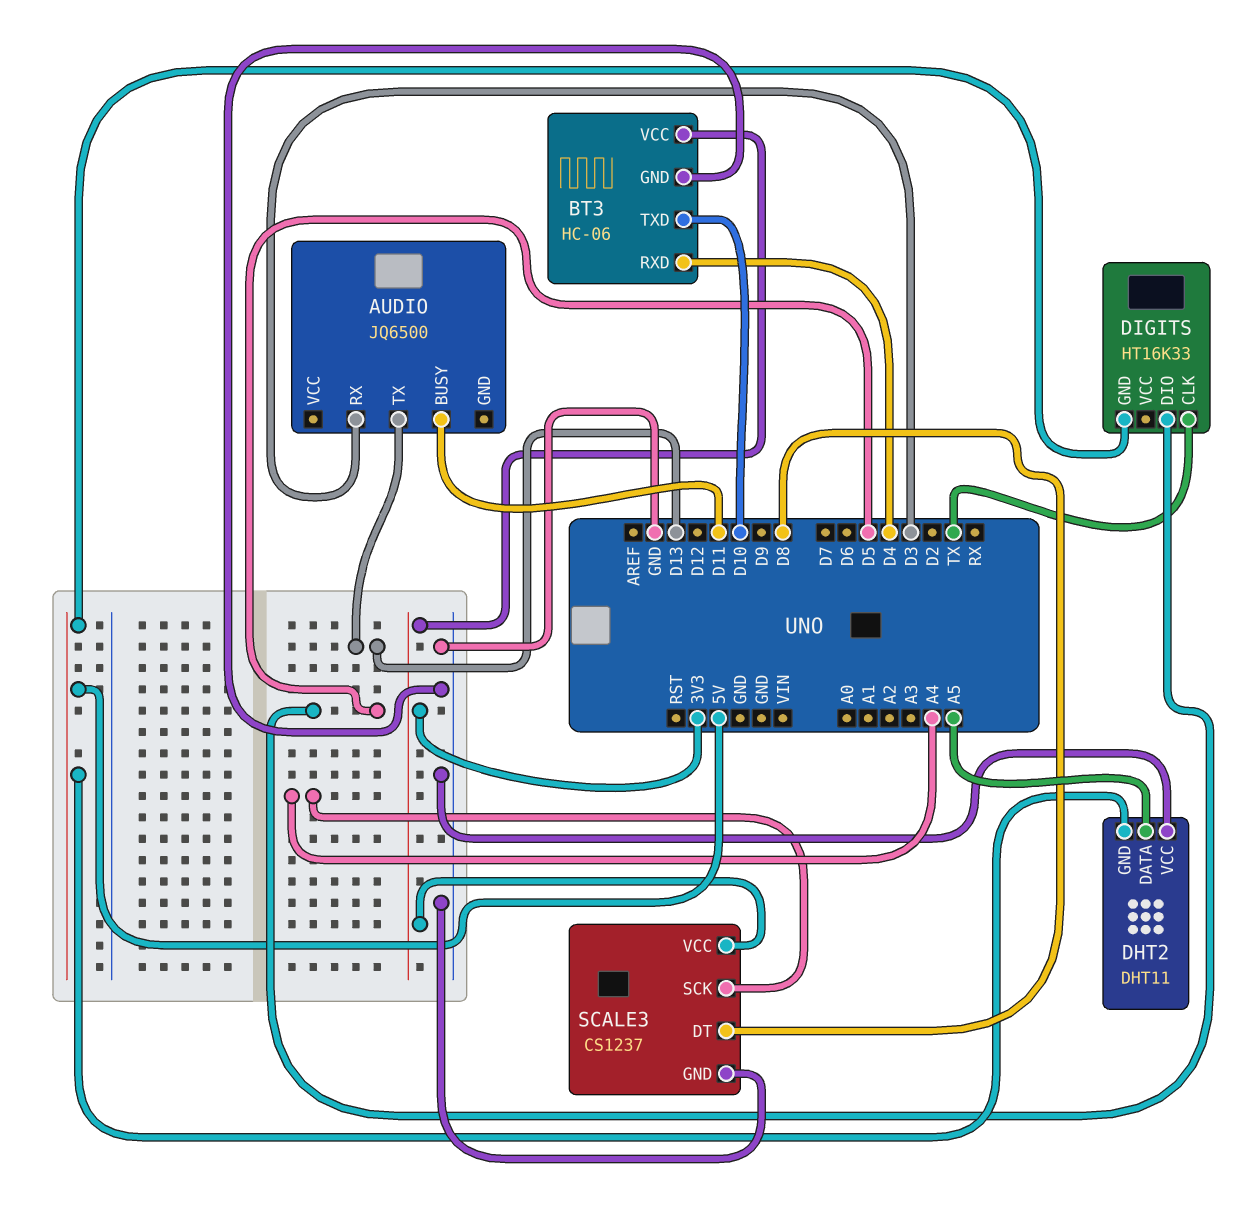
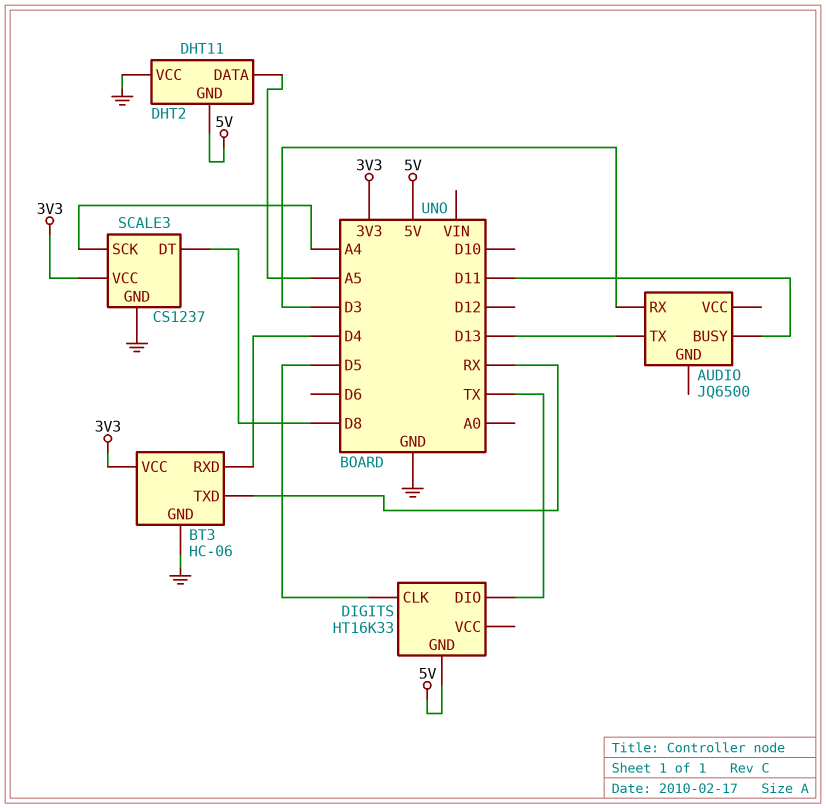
BT3 pin TXD: D10 -> RX
DIGITS pin CLK: TX -> D5
DIGITS pin DIO: D5 -> TX

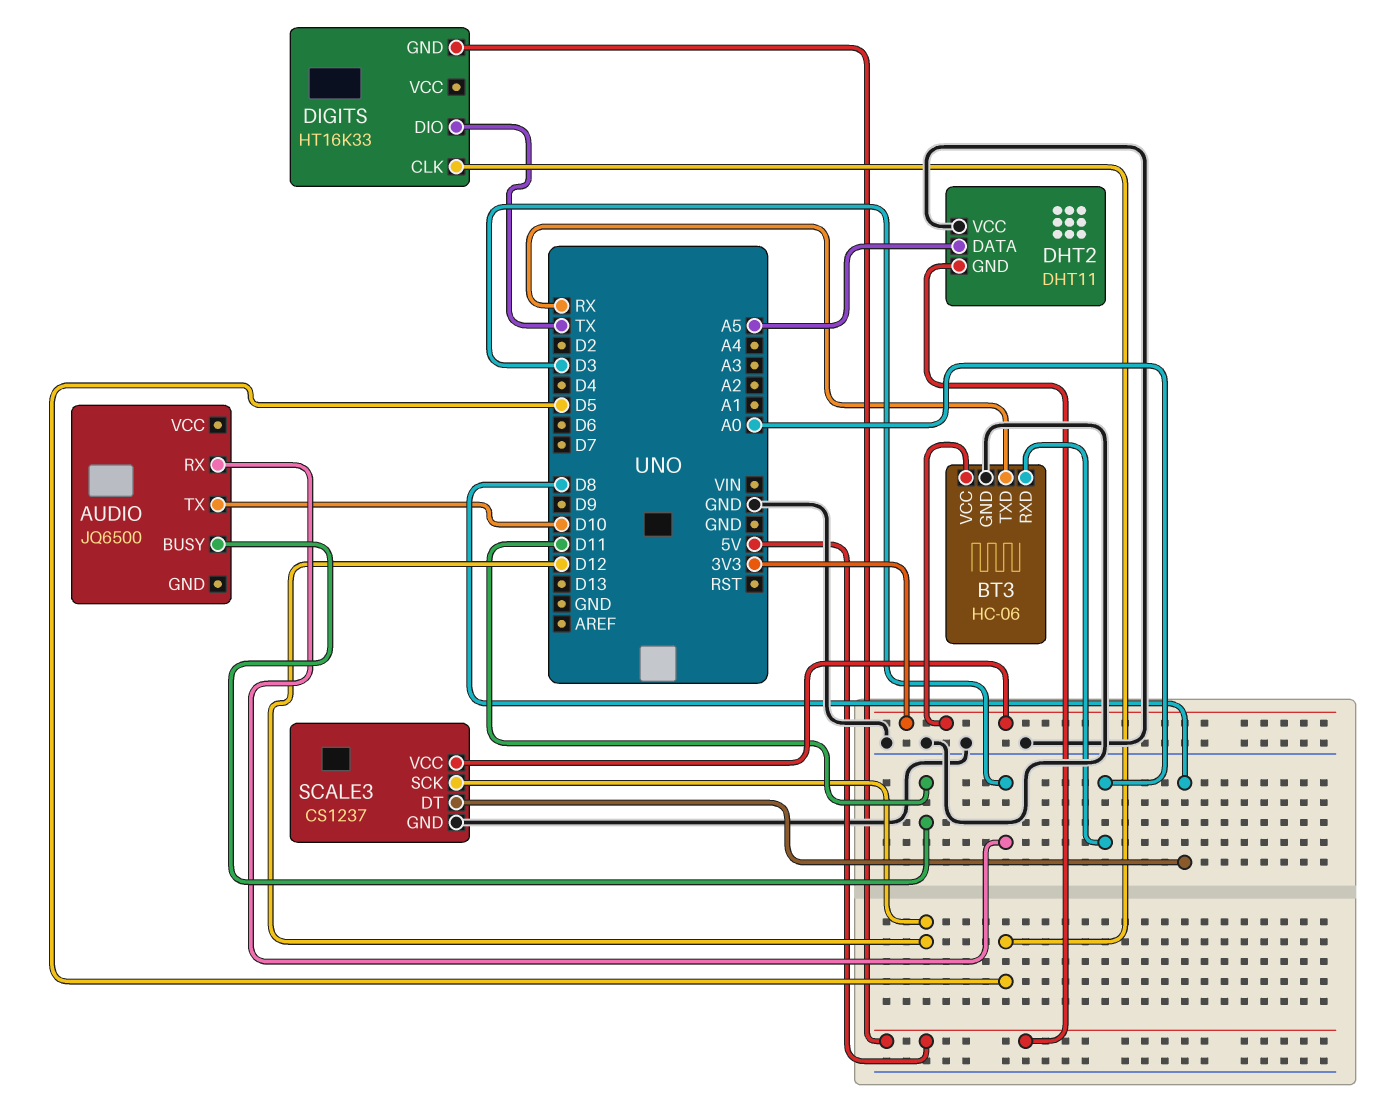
AUDIO pin TX: D13 -> D10
BT3 pin RXD: D4 -> A0
SCALE3 pin SCK: A4 -> D12

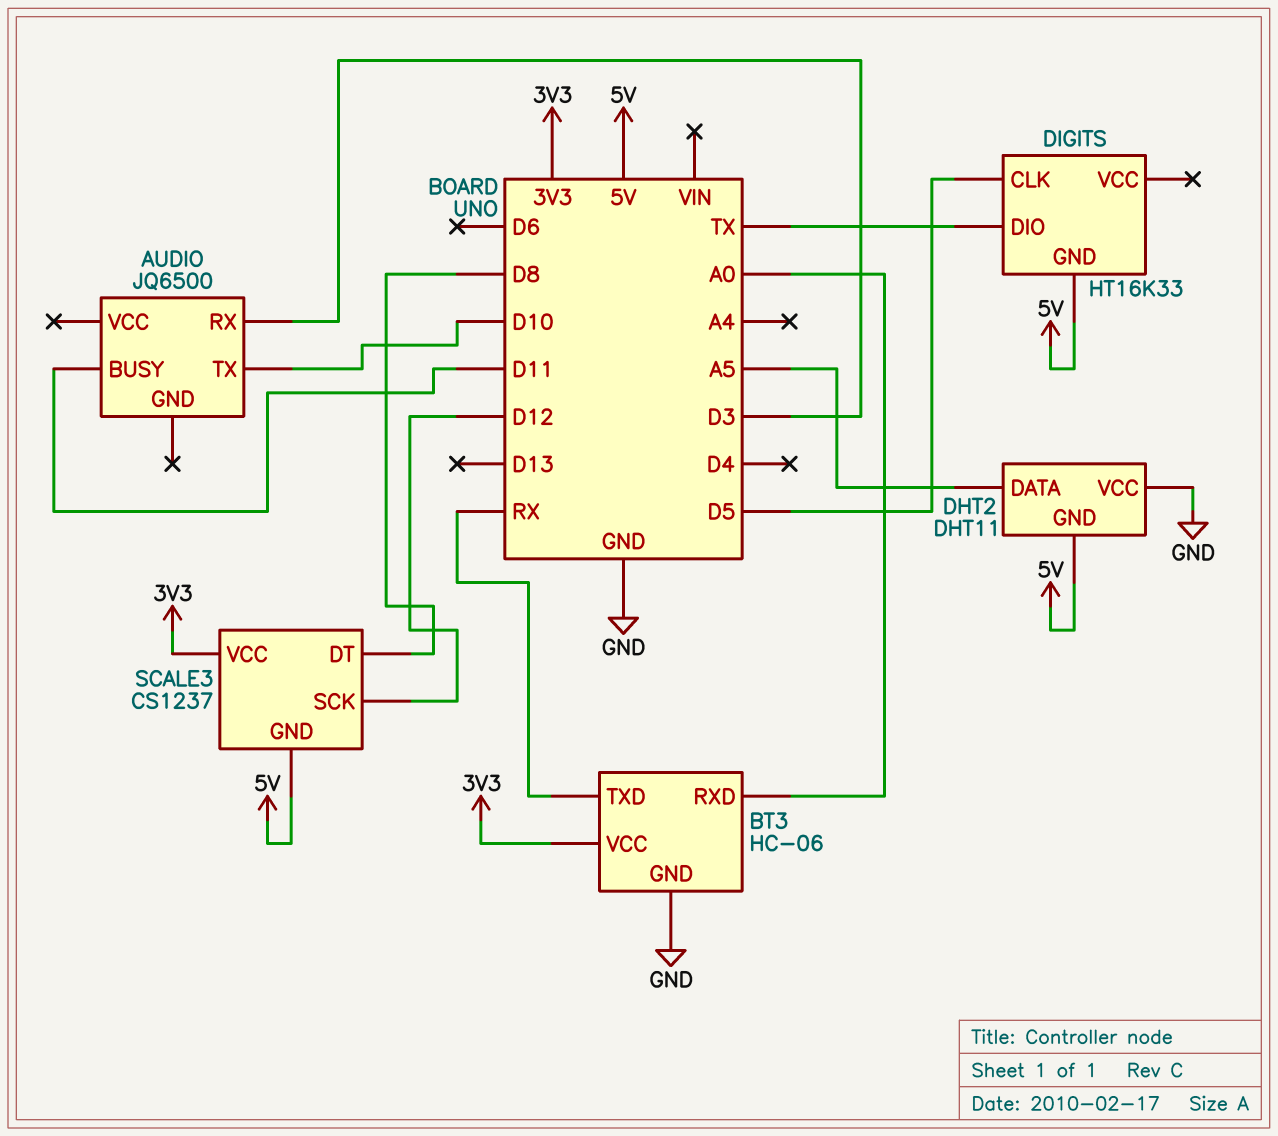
SCALE3 pin GND: GND -> 5V

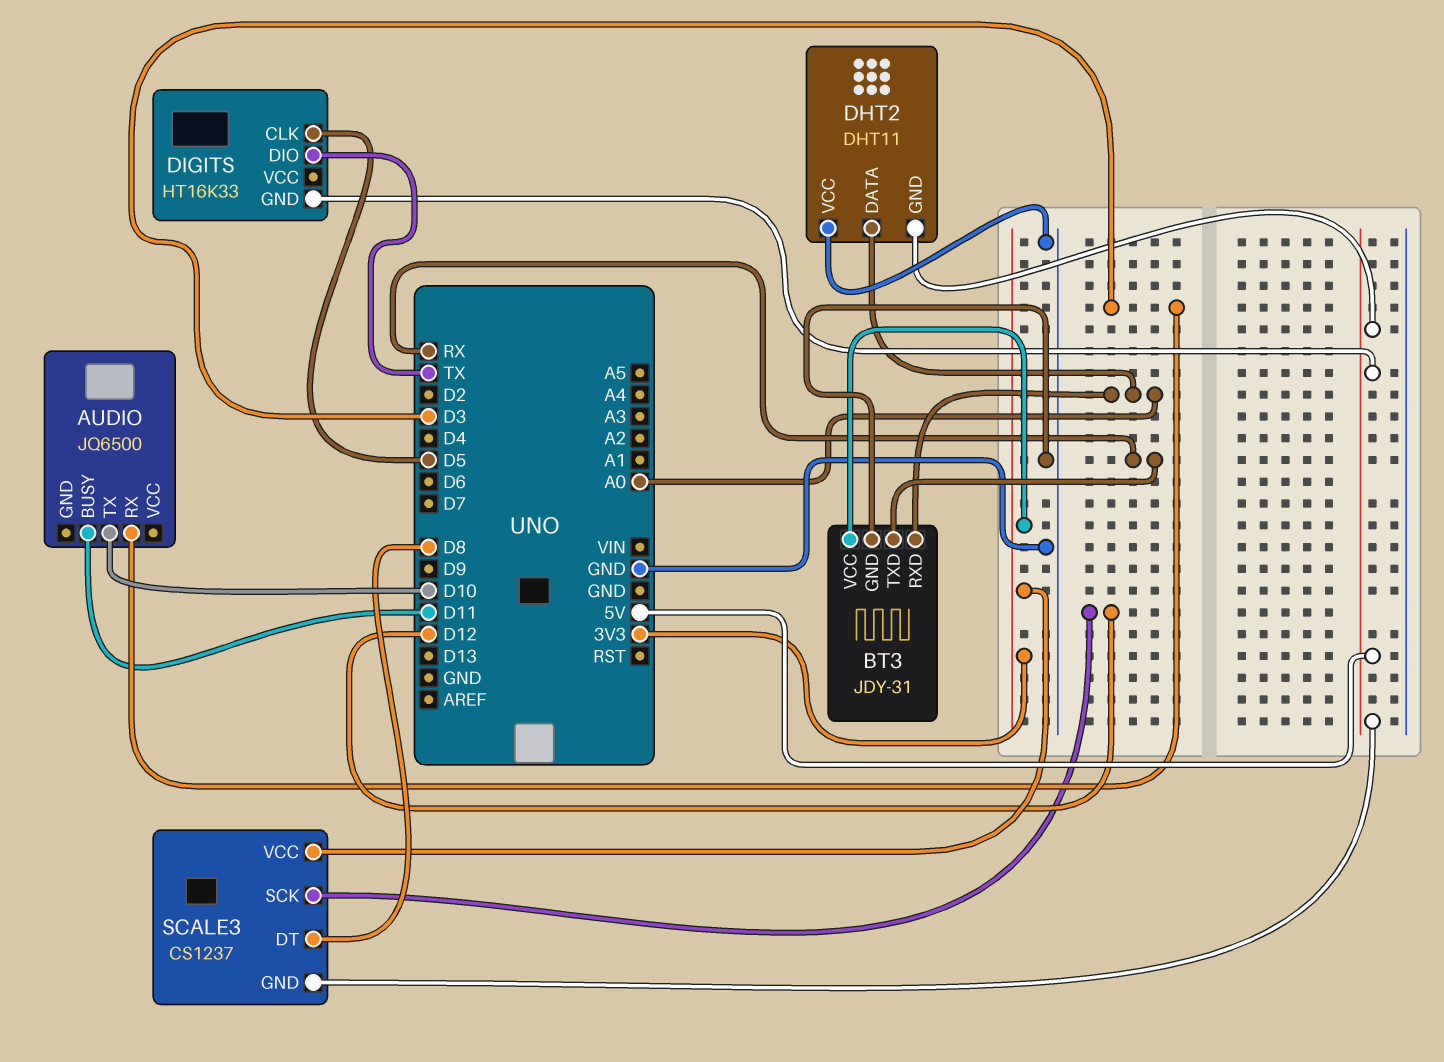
BT3: HC-06 -> JDY-31
DHT2 pin DATA: A5 -> A0

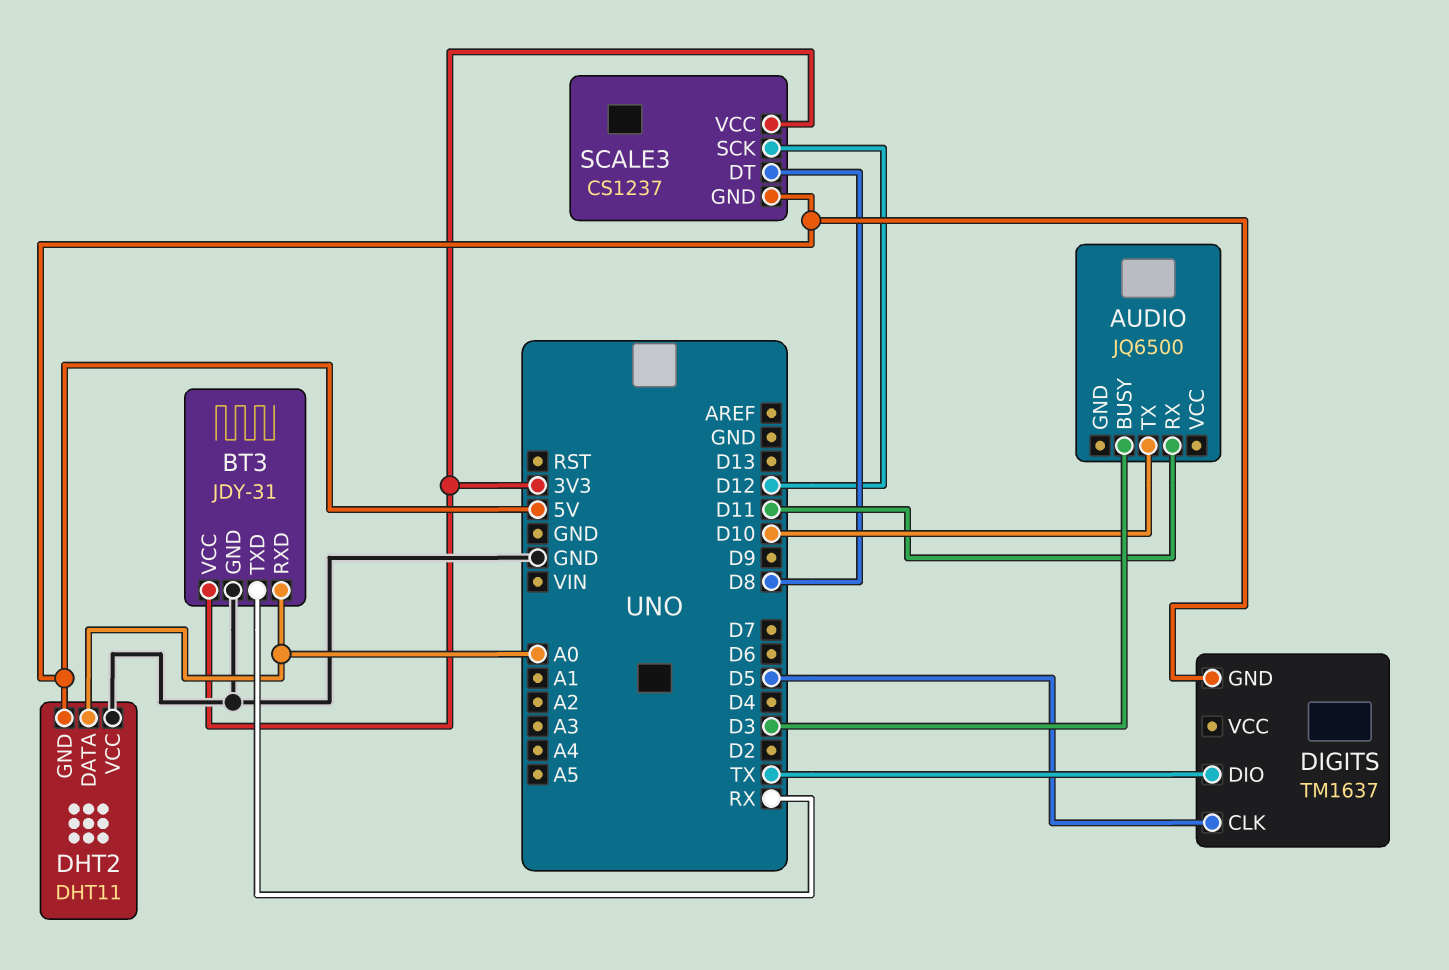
AUDIO pin BUSY: D11 -> D3
AUDIO pin RX: D3 -> D11
DIGITS: HT16K33 -> TM1637

